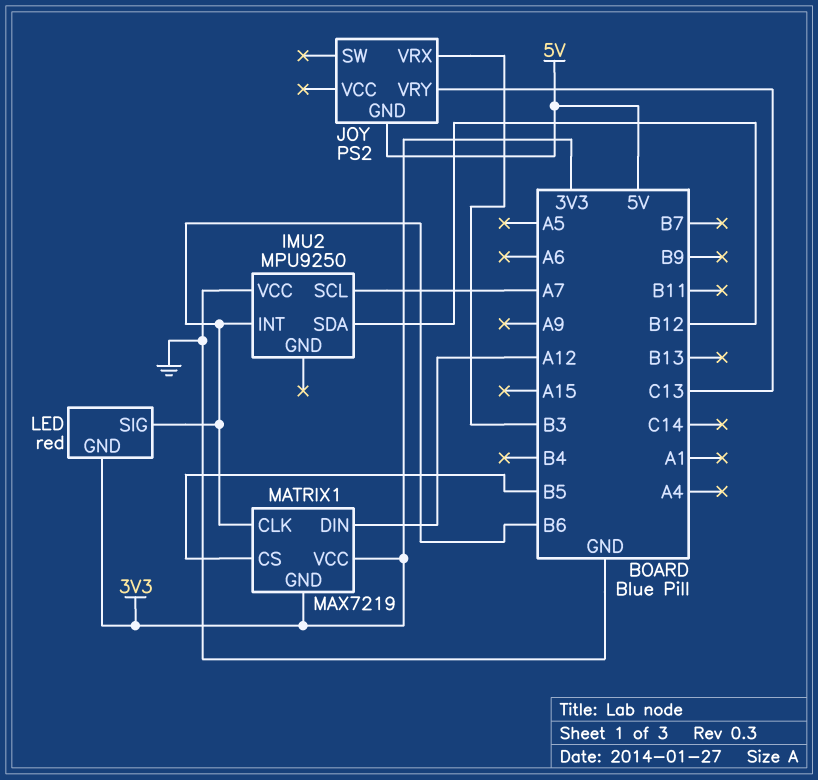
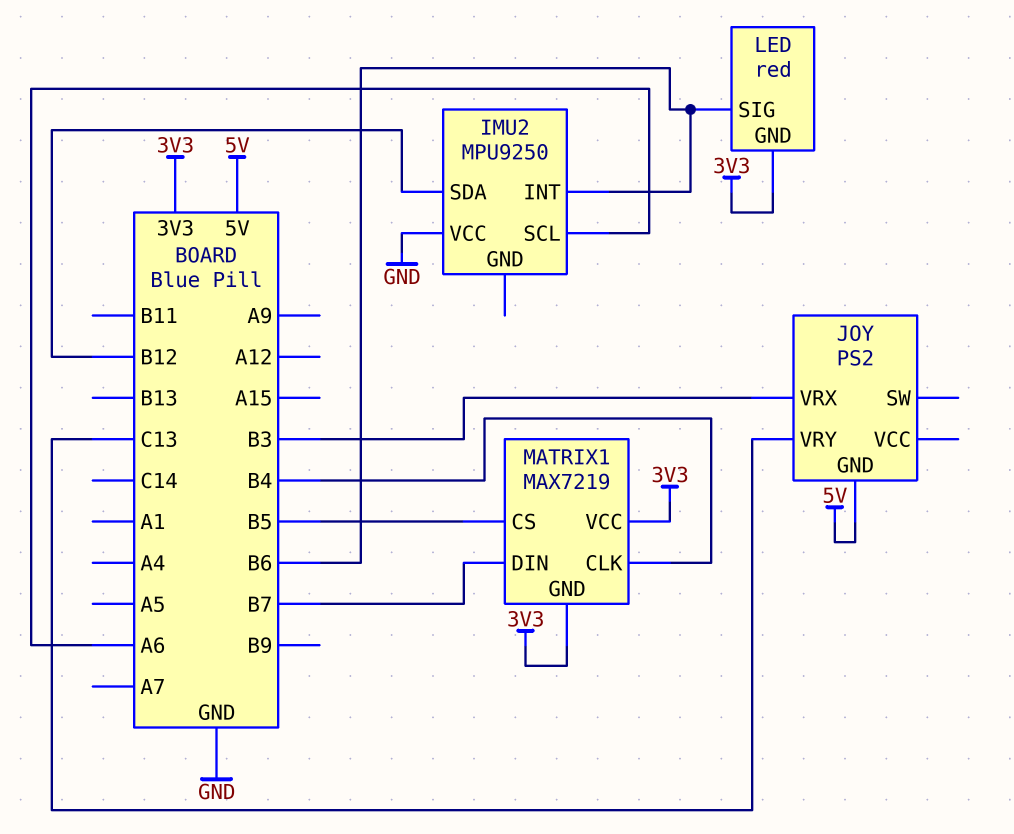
IMU2 pin SCL: A7 -> A6
MATRIX1 pin CLK: B6 -> B4
MATRIX1 pin DIN: A12 -> B7

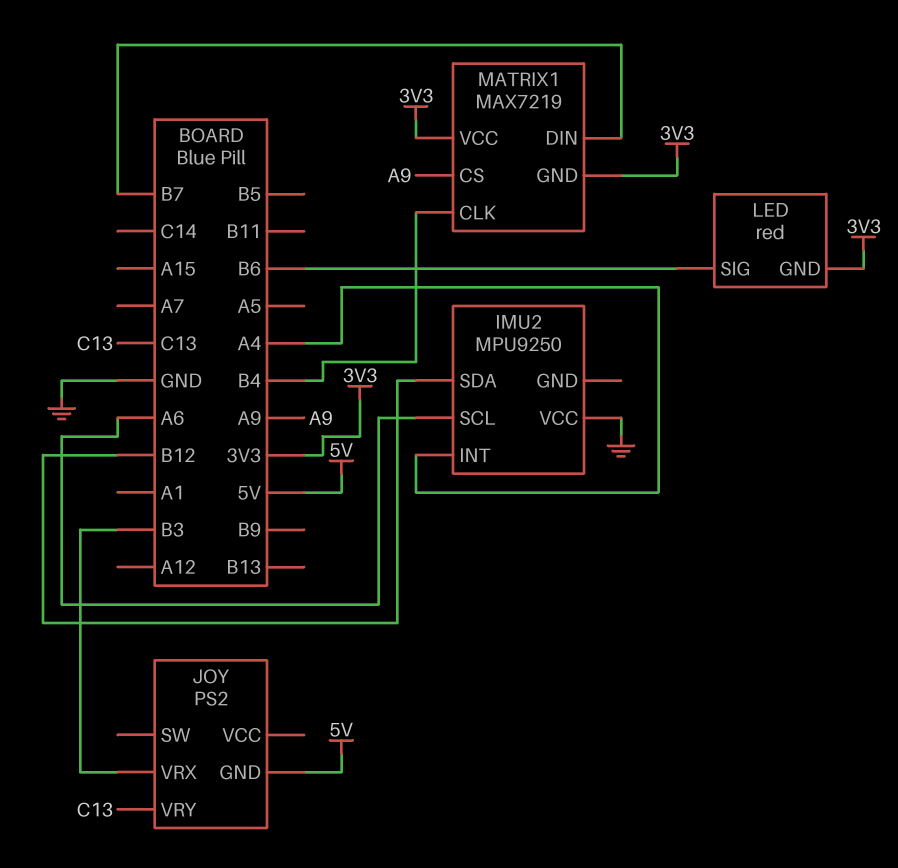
IMU2 pin INT: B6 -> A4
MATRIX1 pin CS: B5 -> A9

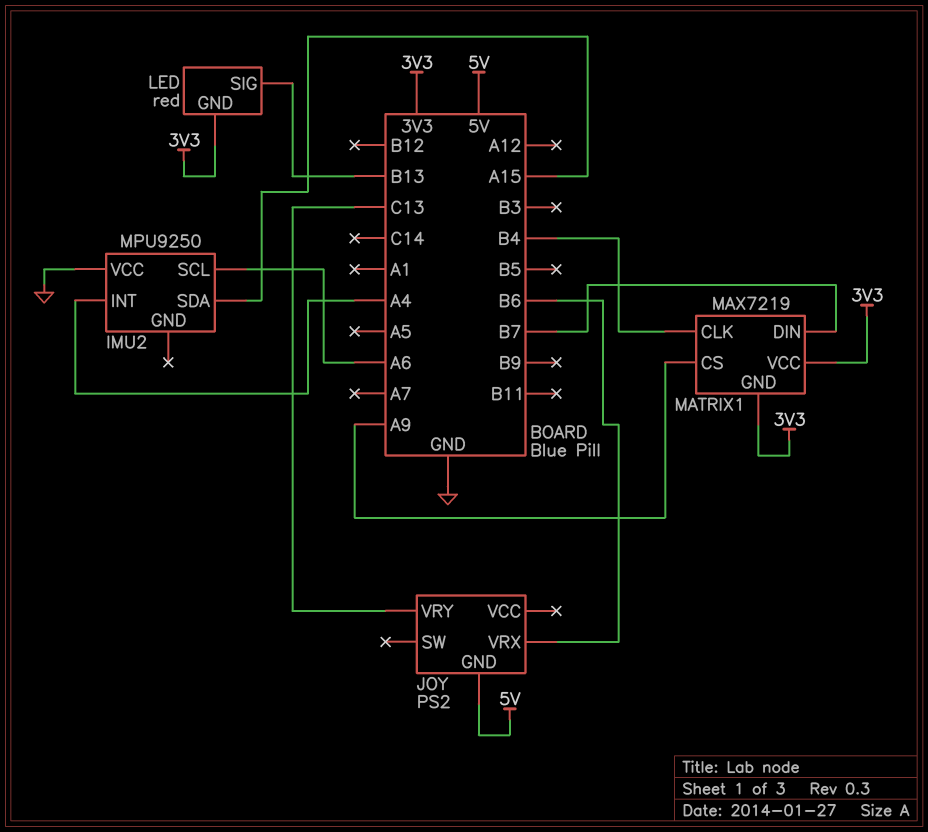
IMU2 pin SDA: B12 -> A15
JOY pin VRX: B3 -> B6
LED pin SIG: B6 -> B13

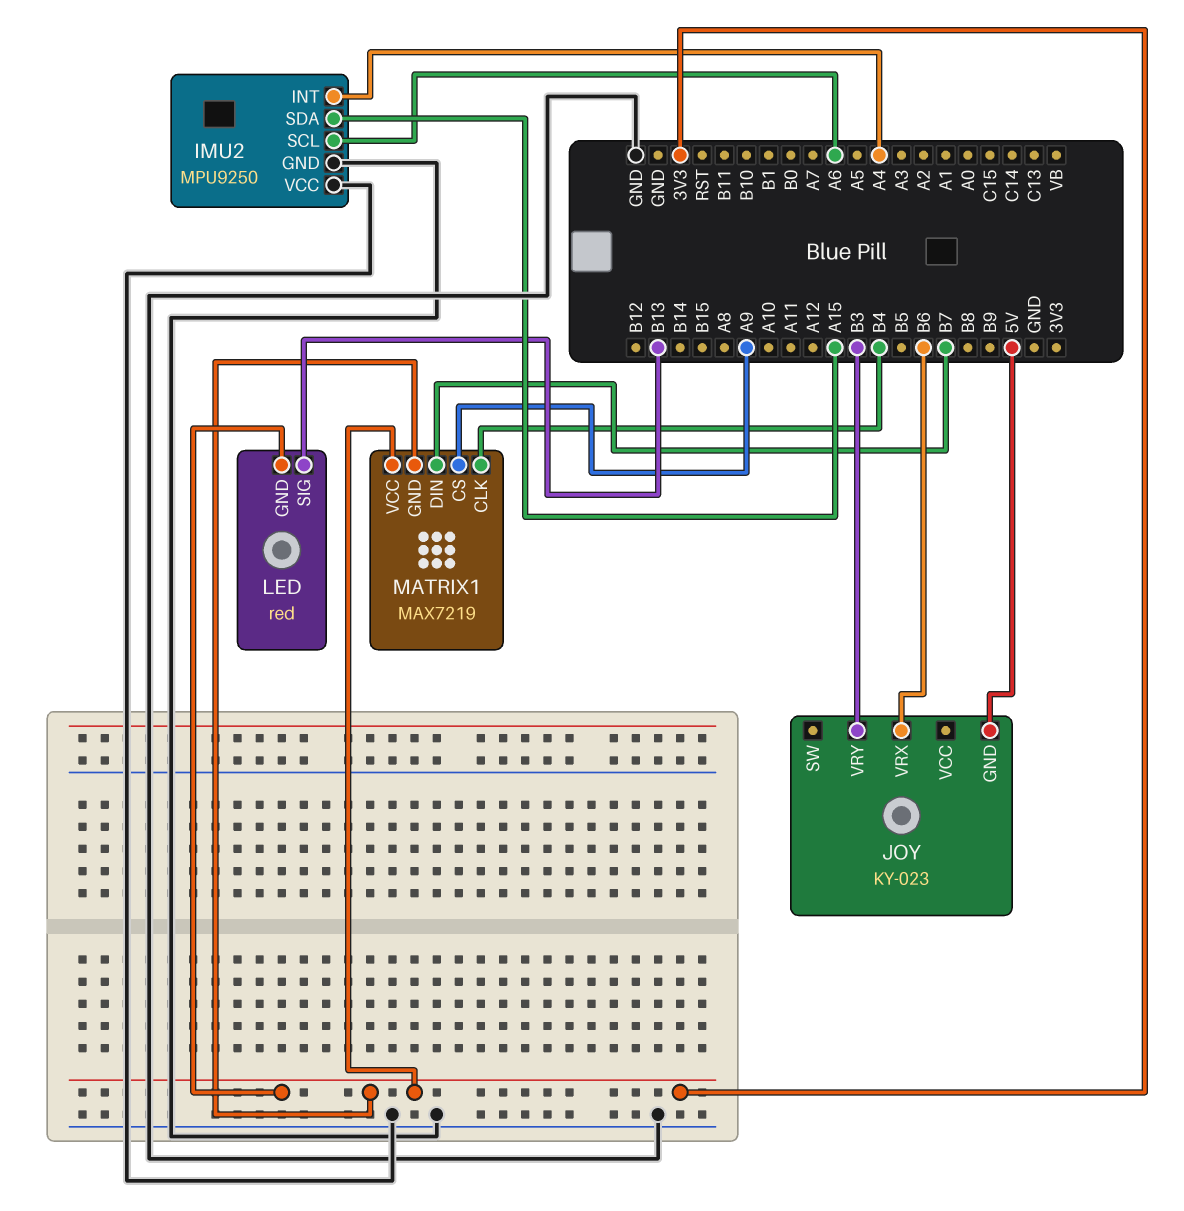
IMU2 pin GND: none -> GND
JOY: PS2 -> KY-023
JOY pin VRY: C13 -> B3

